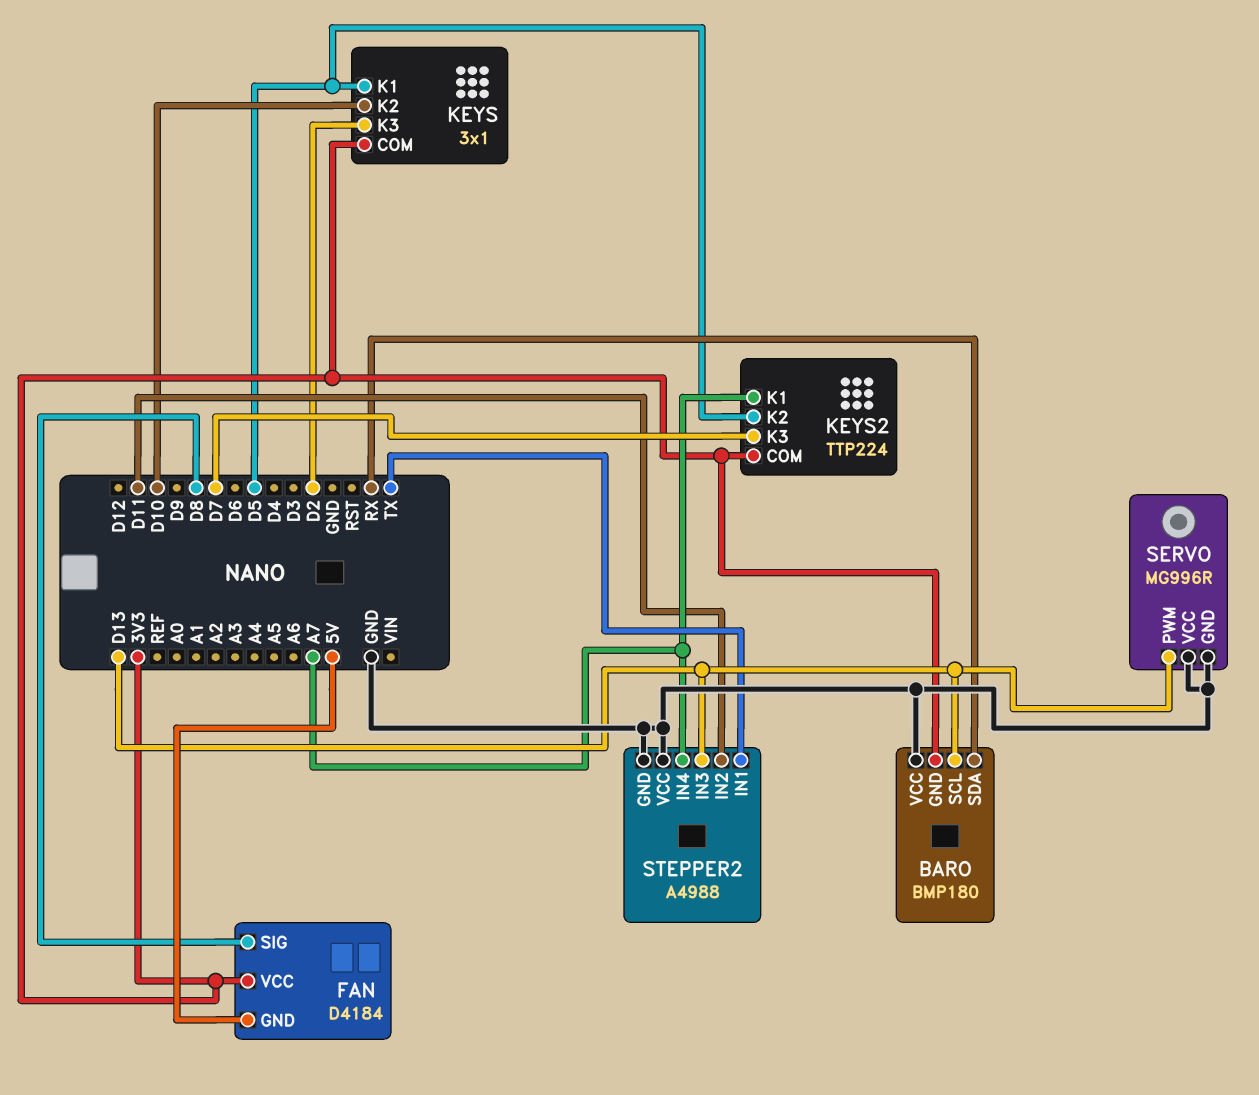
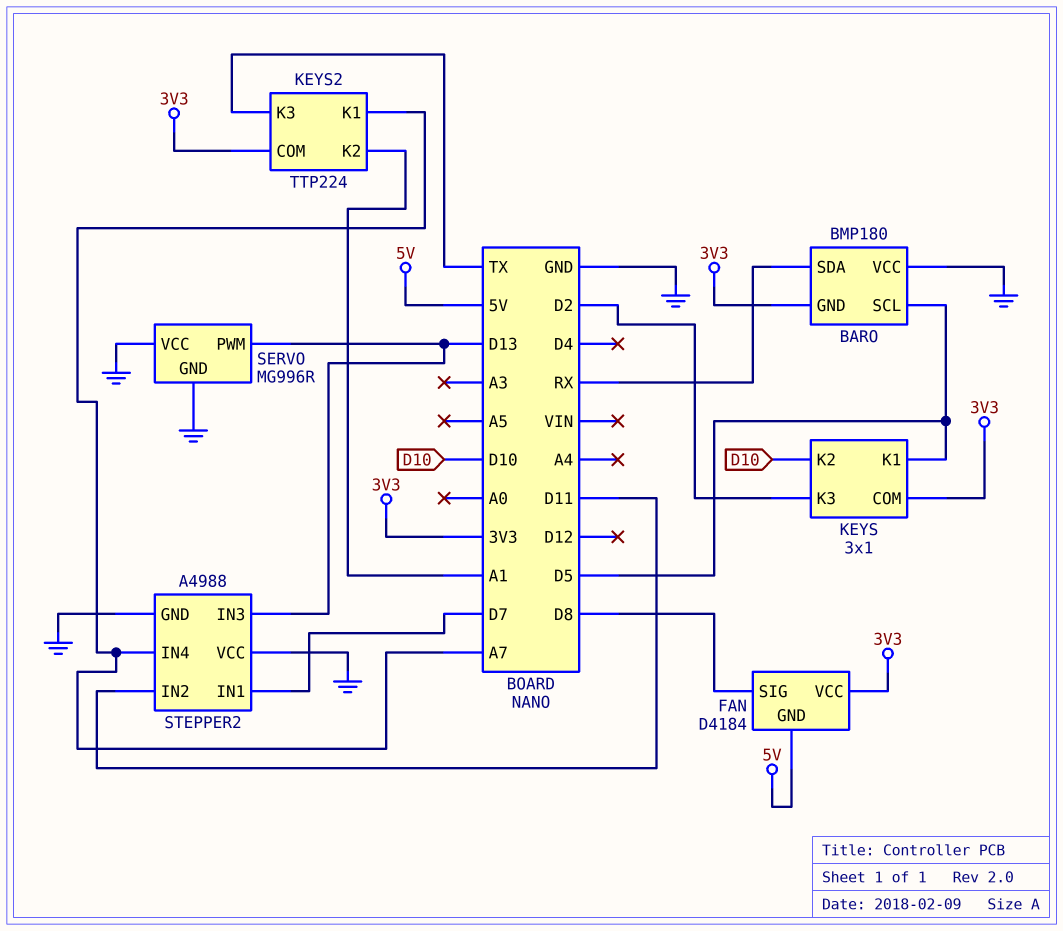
BARO pin SCL: D13 -> D5
KEYS2 pin K2: D5 -> A1
KEYS2 pin K3: D7 -> TX
STEPPER2 pin IN1: TX -> D7

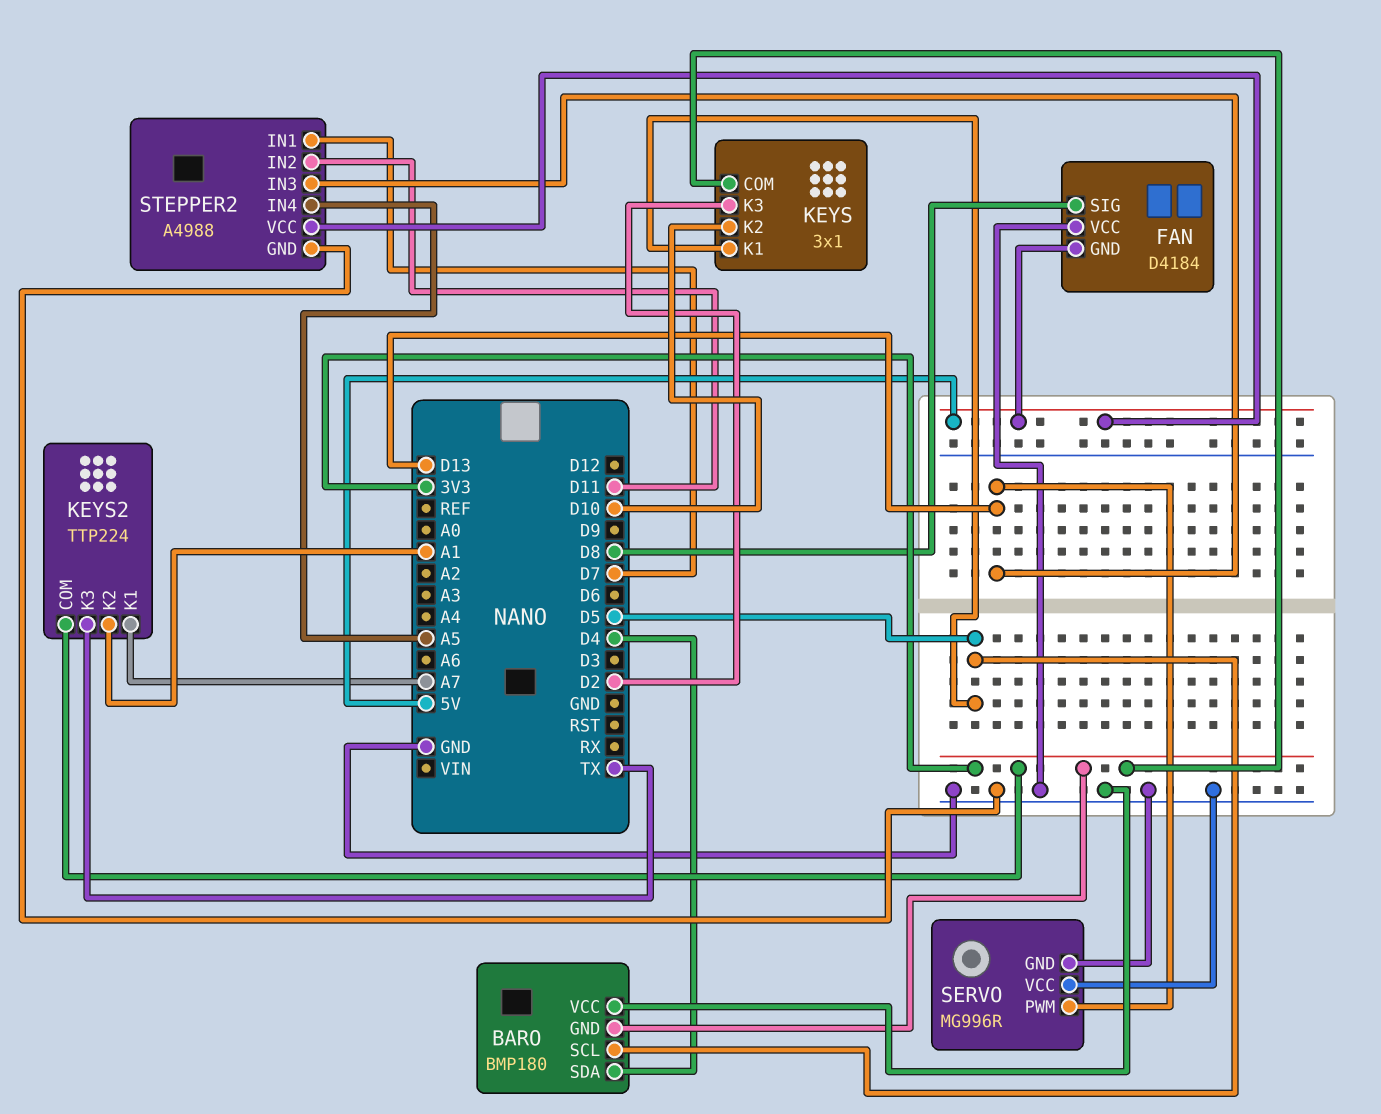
BARO pin SDA: RX -> D4
FAN pin VCC: 3V3 -> GND
STEPPER2 pin IN4: A7 -> A5
STEPPER2 pin VCC: GND -> 5V

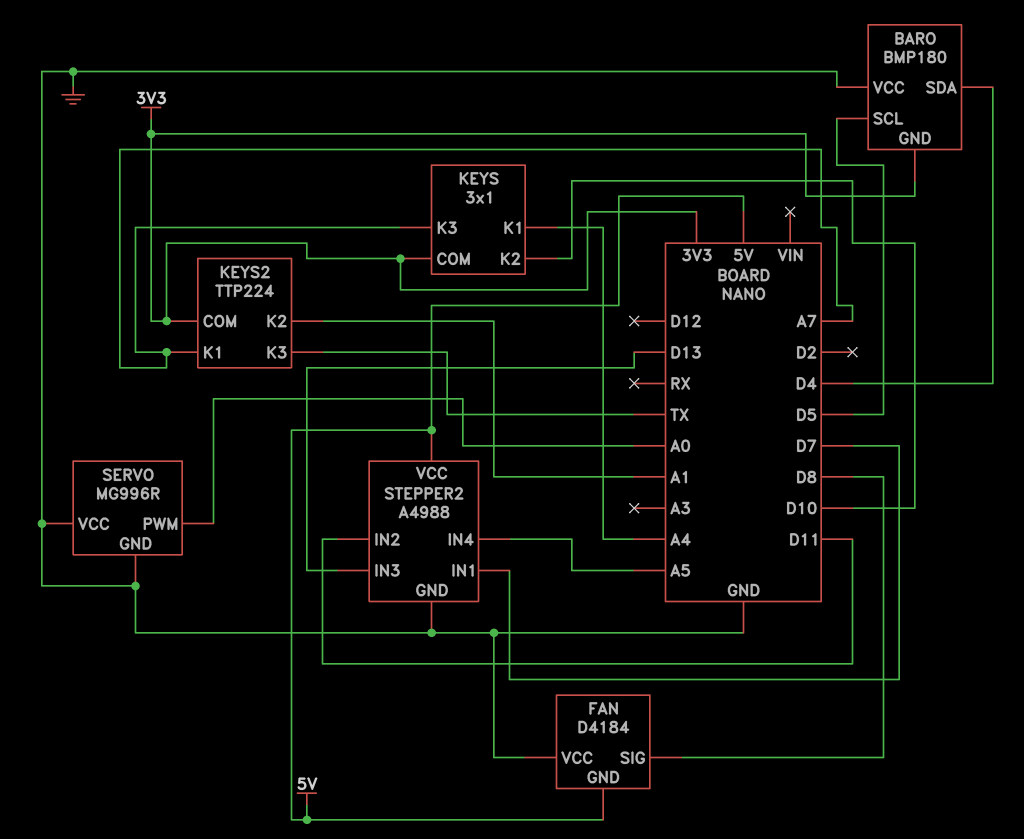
KEYS pin K1: D5 -> A4
KEYS pin K3: D2 -> A7
SERVO pin PWM: D13 -> A0

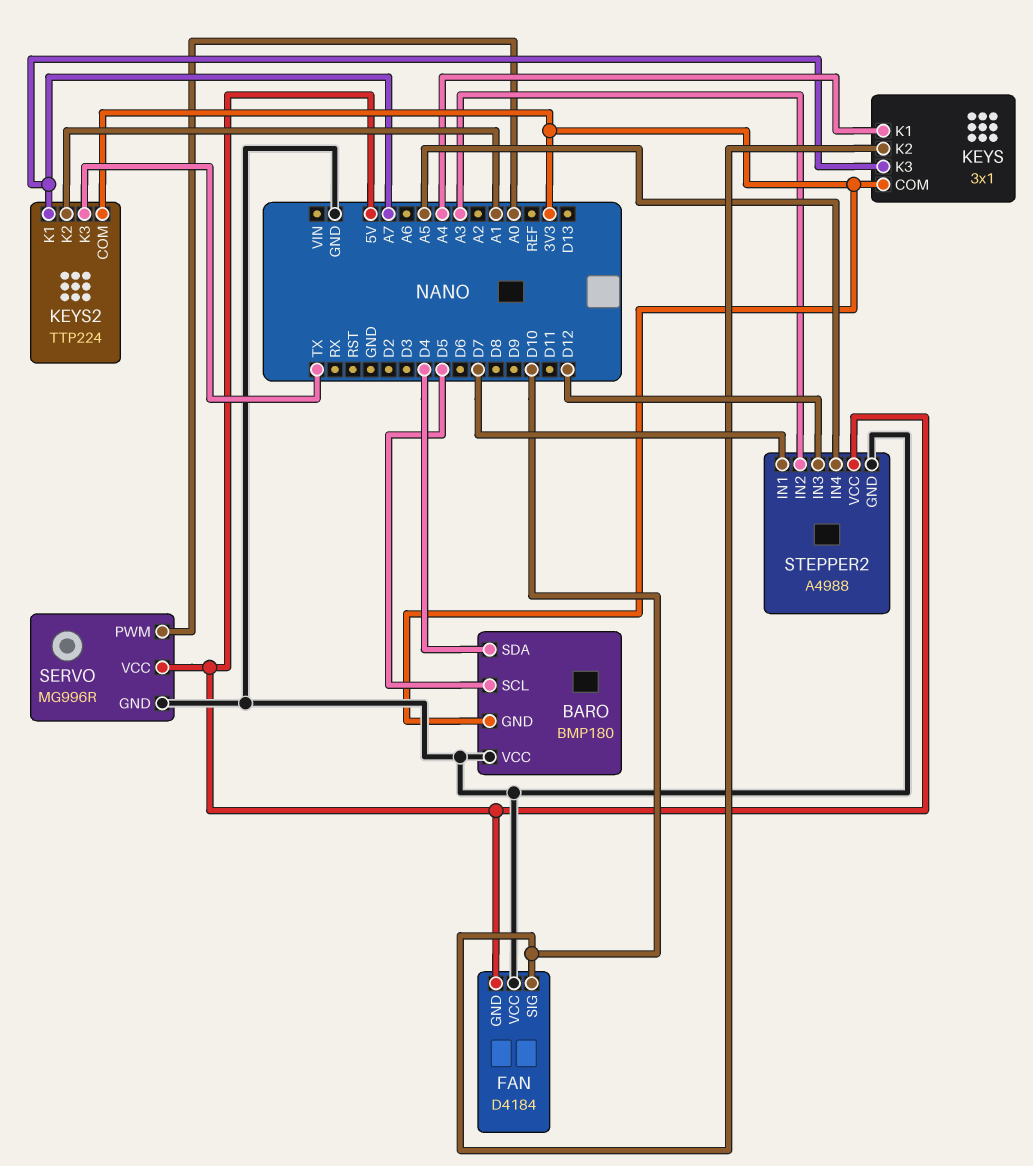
FAN pin SIG: D8 -> D10
SERVO pin VCC: GND -> 5V
STEPPER2 pin IN2: D11 -> A3
STEPPER2 pin IN3: D13 -> D12

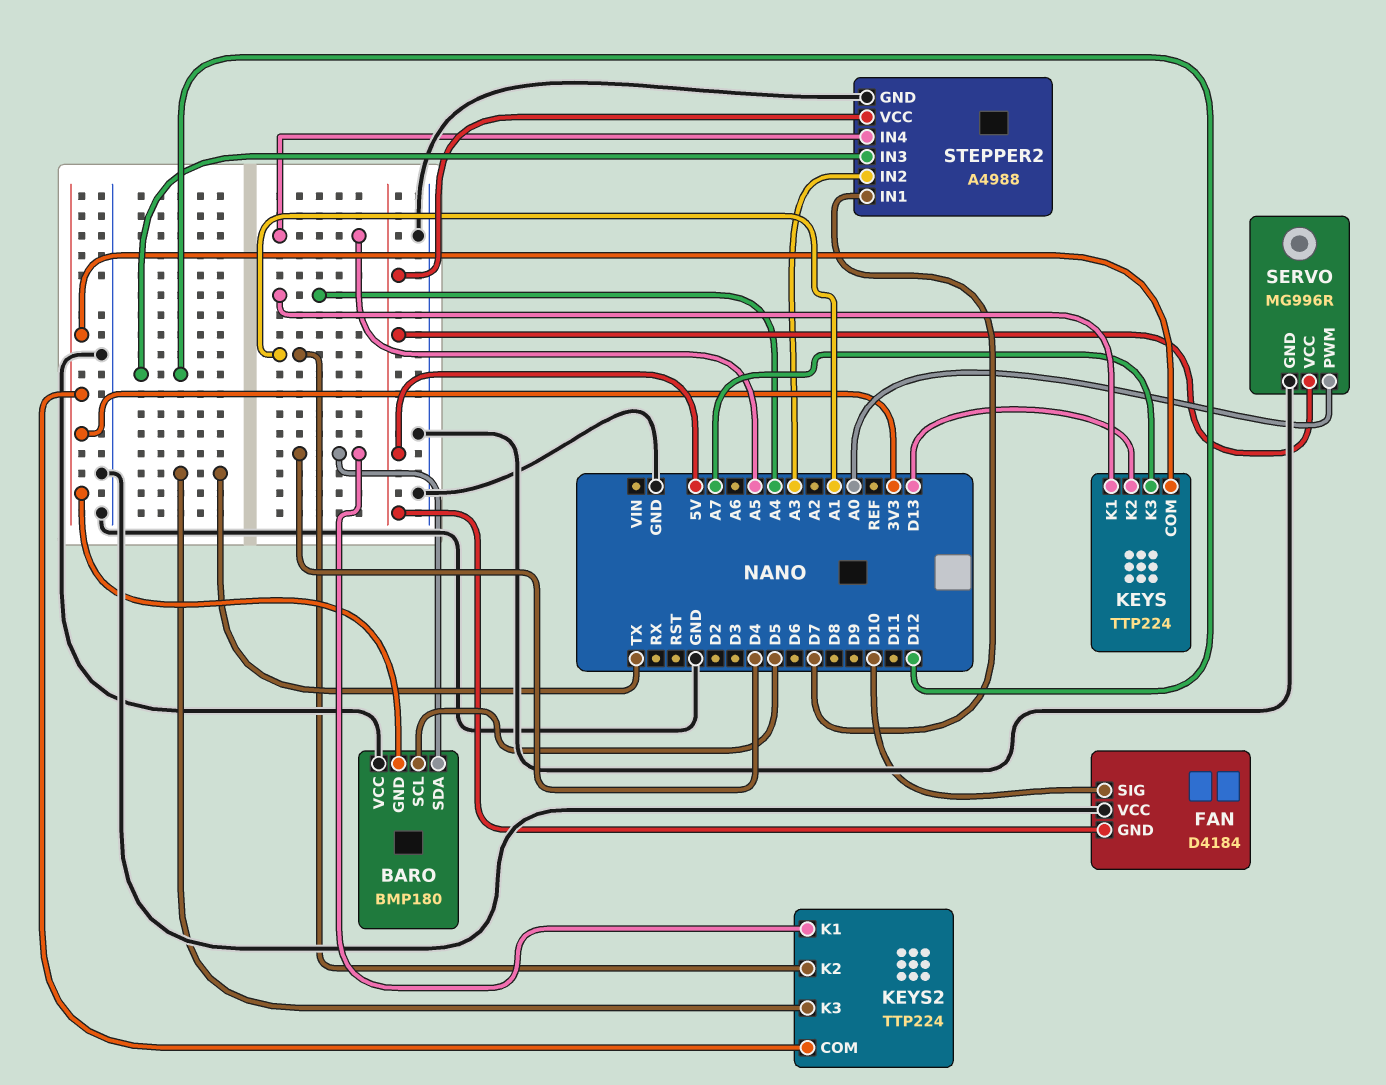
KEYS: 3x1 -> TTP224
KEYS pin K2: D10 -> D13
KEYS2 pin K1: A7 -> D4

